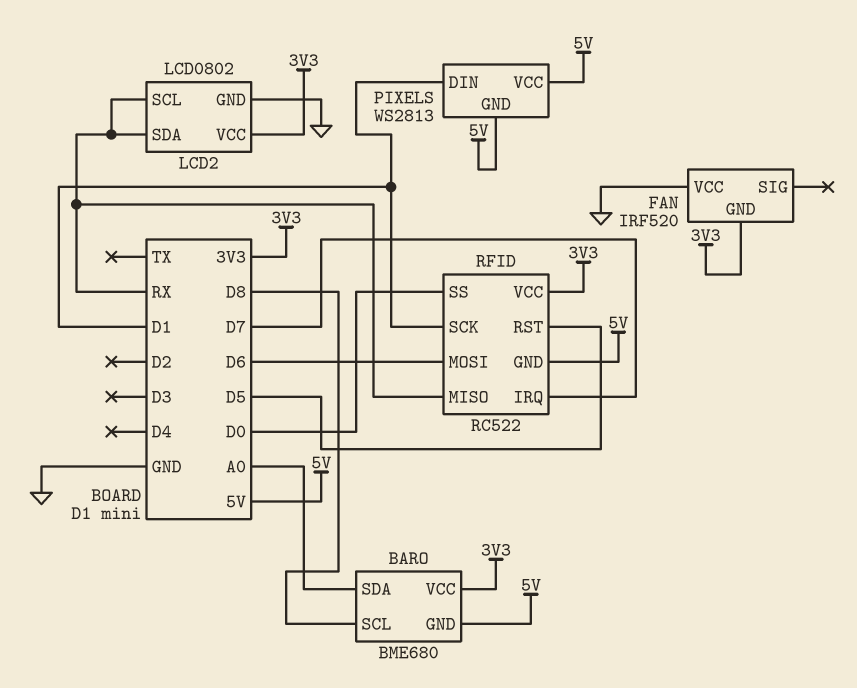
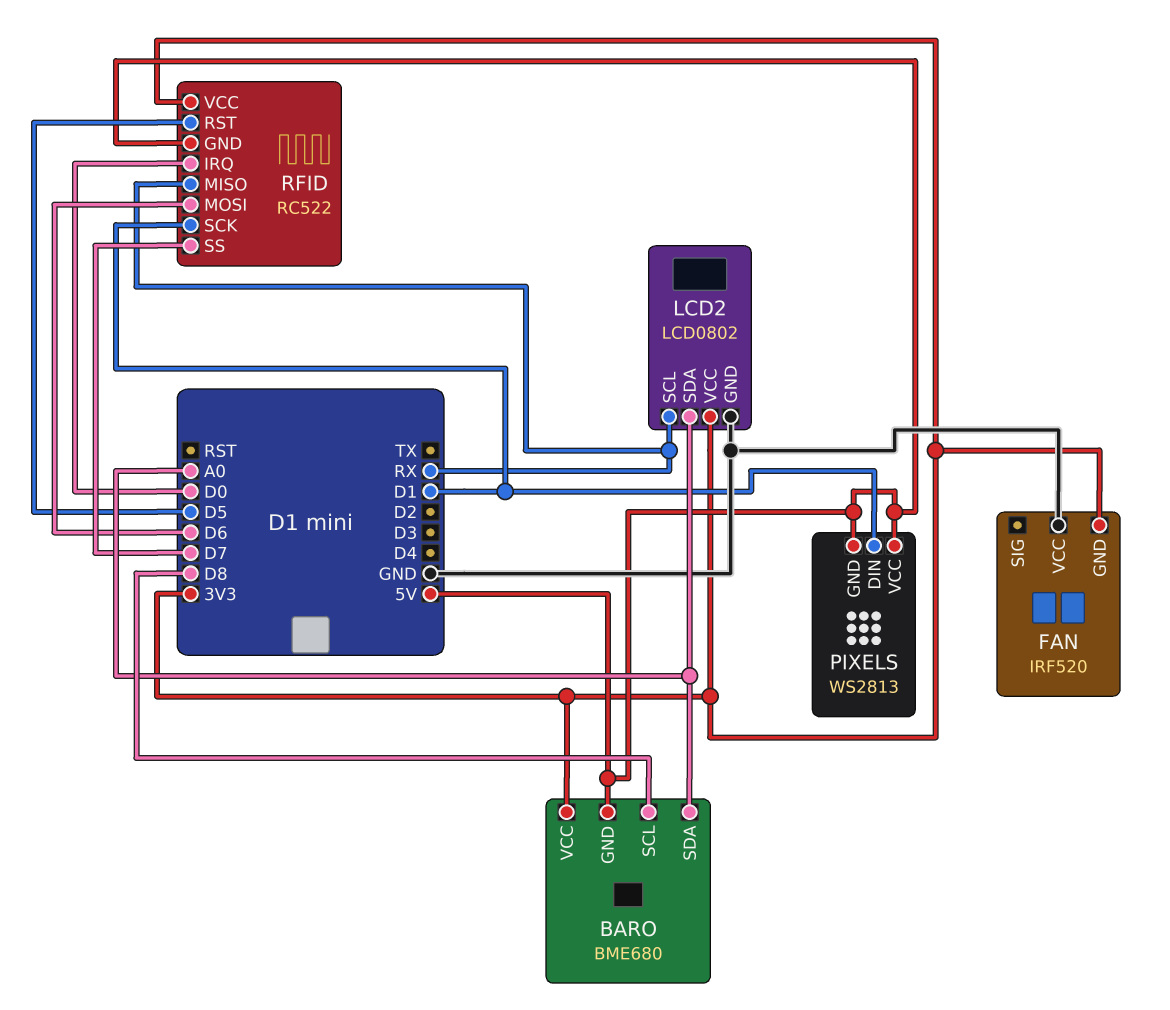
LCD2 pin SDA: RX -> A0
RFID pin IRQ: D7 -> D0
RFID pin SS: D0 -> D7

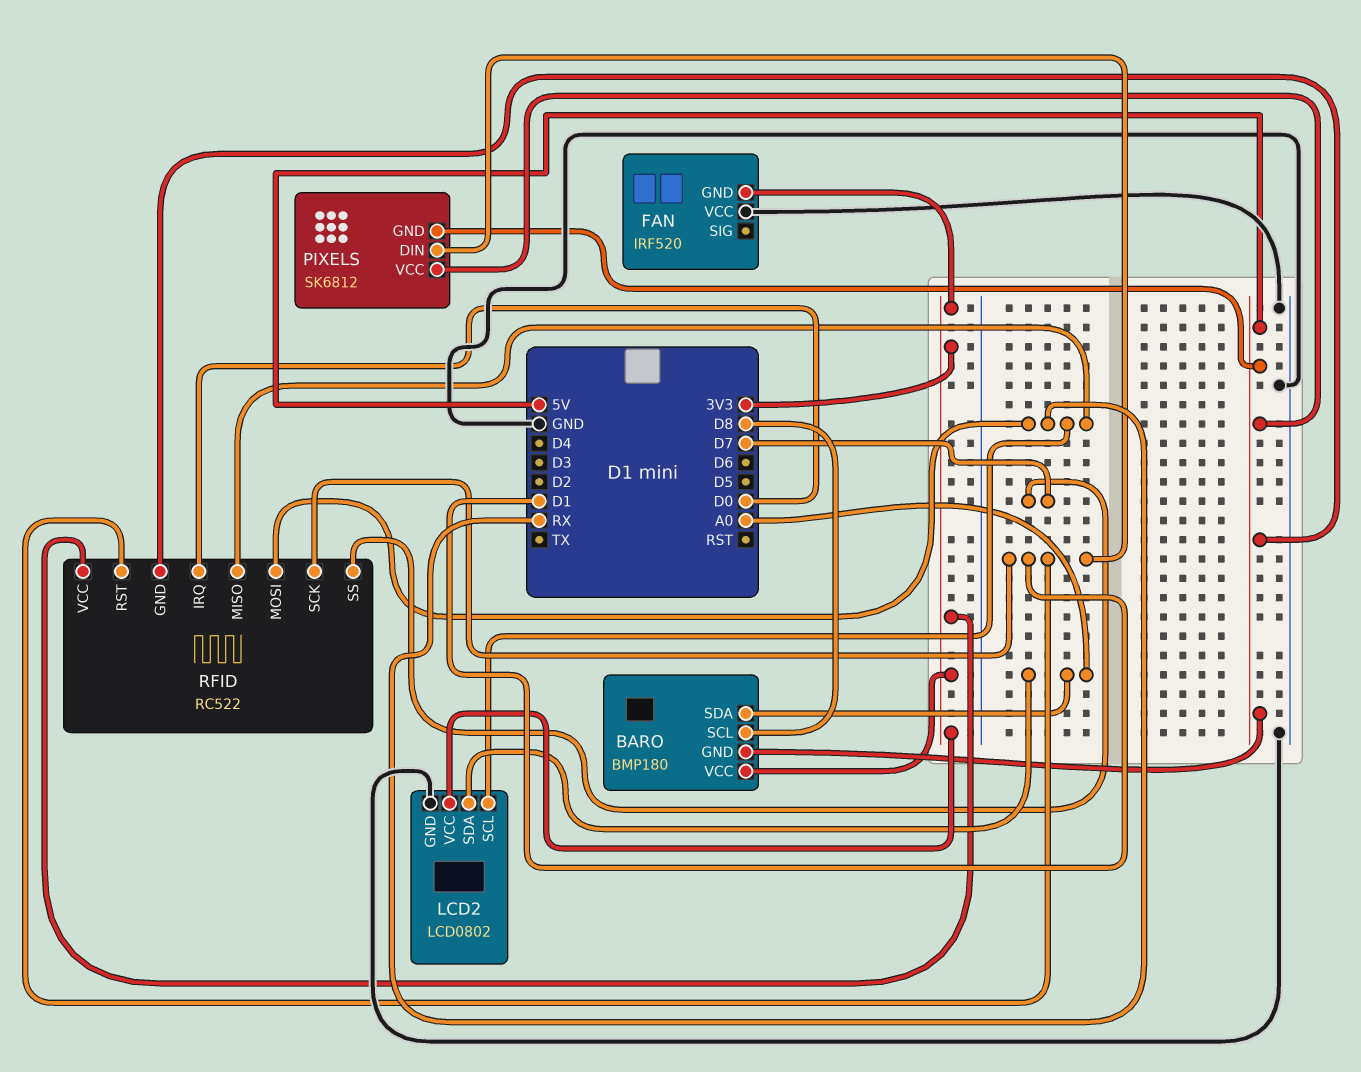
BARO: BME680 -> BMP180
PIXELS: WS2813 -> SK6812
RFID pin MOSI: D6 -> RX
RFID pin RST: D5 -> D1

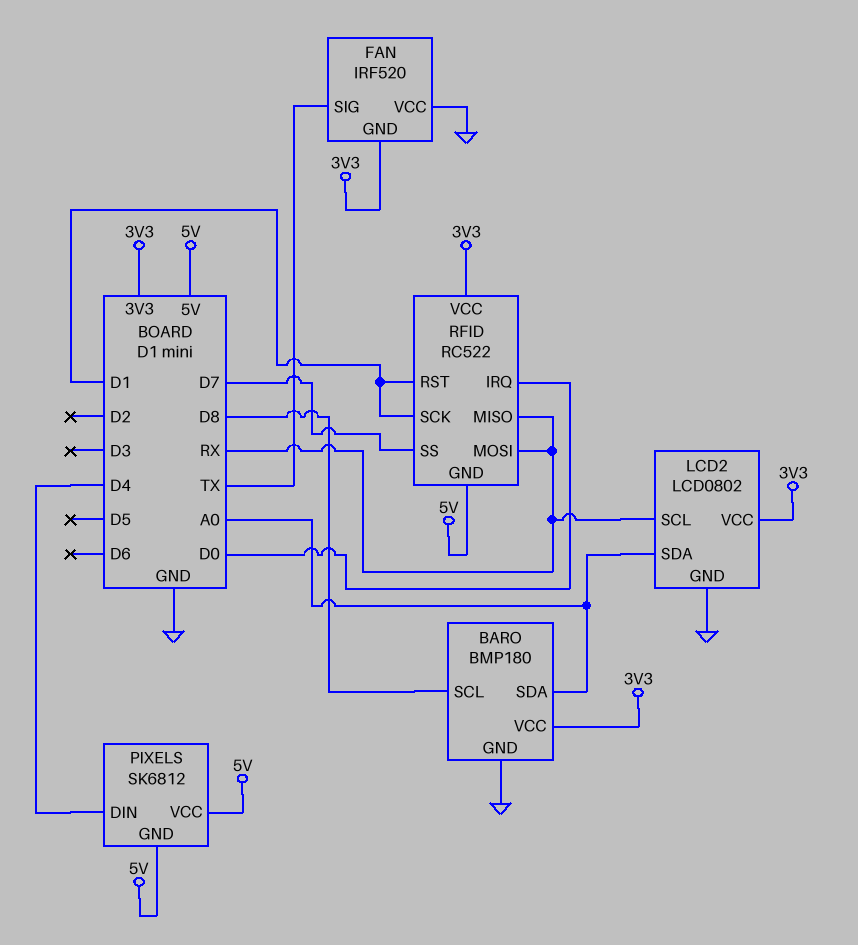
BARO pin GND: 5V -> GND
FAN pin SIG: none -> TX
PIXELS pin DIN: D1 -> D4

